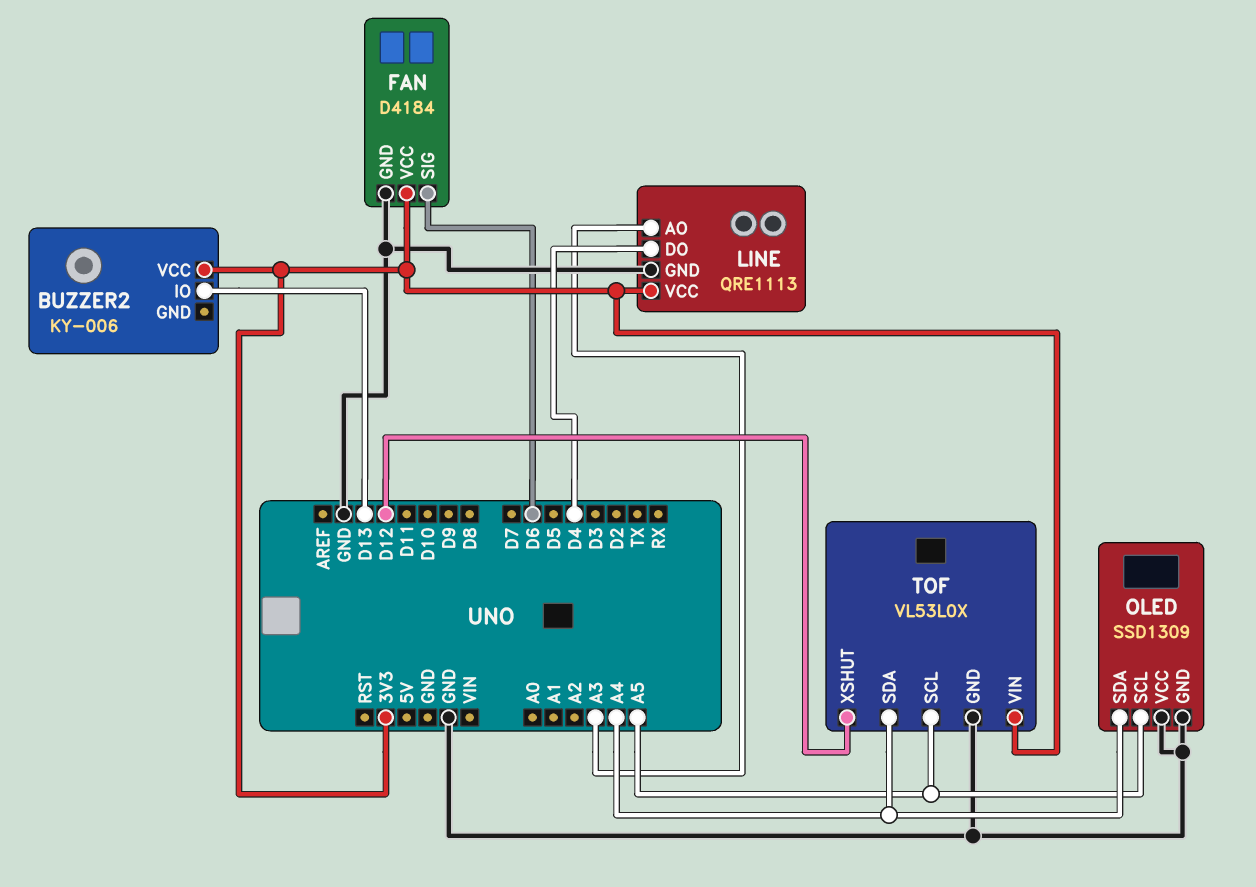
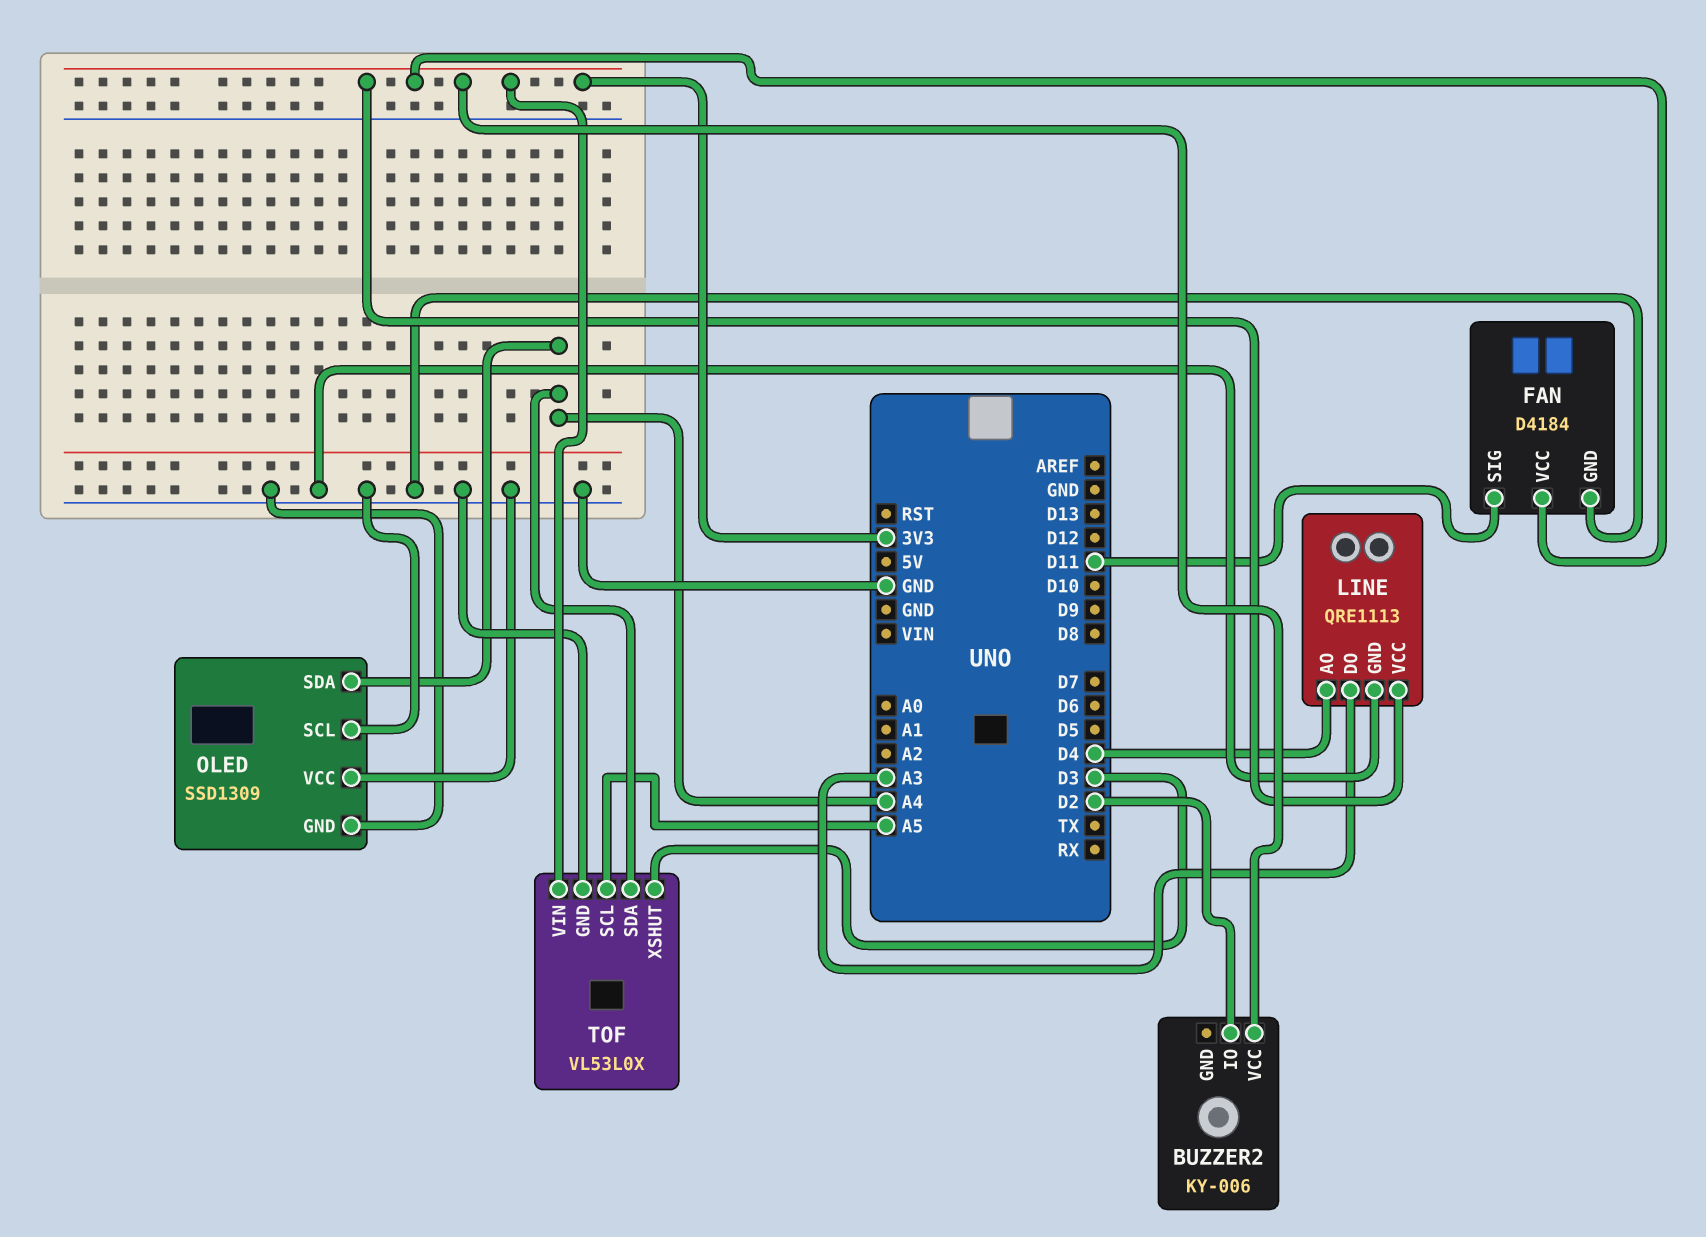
BUZZER2 pin IO: D13 -> D2
FAN pin SIG: D6 -> D11
LINE pin AO: A3 -> D4
LINE pin DO: D4 -> A3
OLED pin SCL: A5 -> GND
TOF pin XSHUT: D12 -> D3

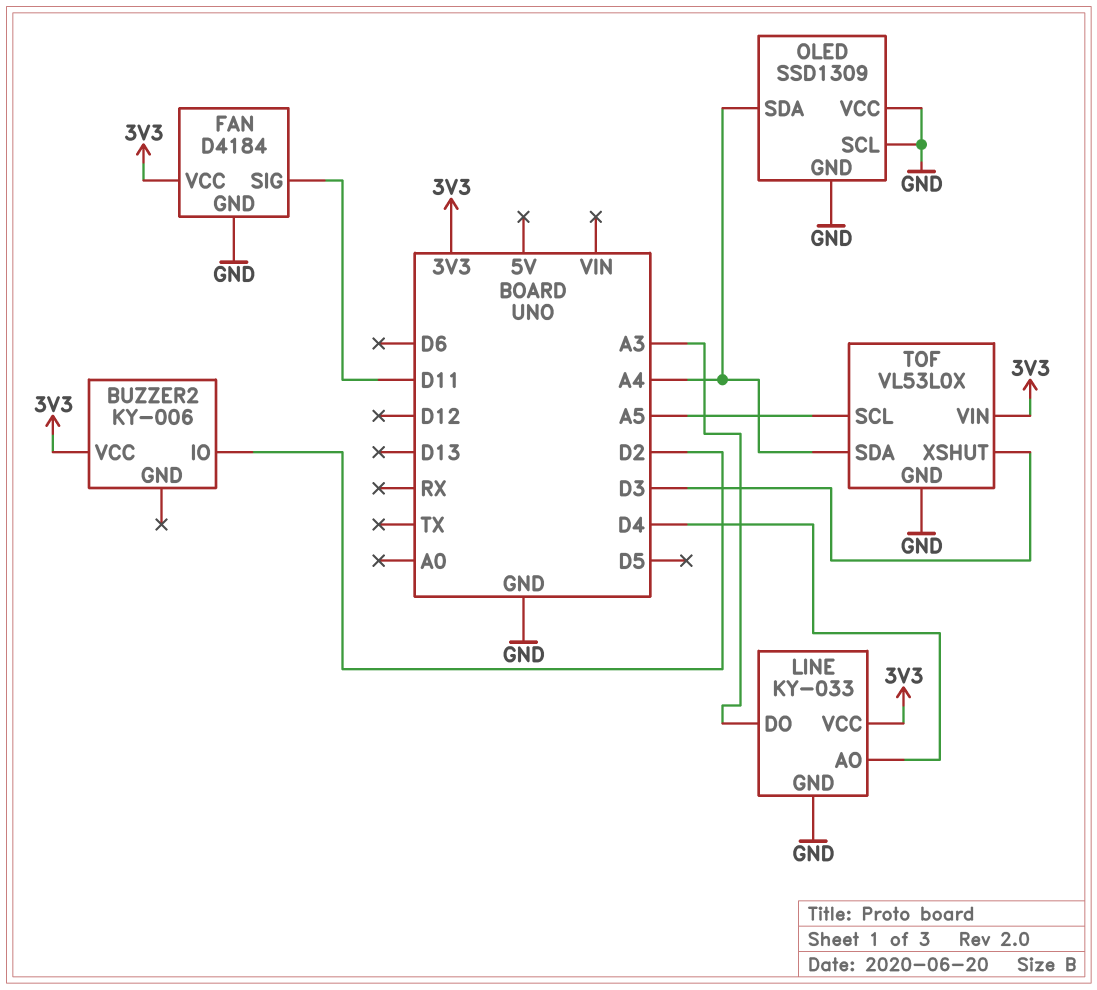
LINE: QRE1113 -> KY-033

